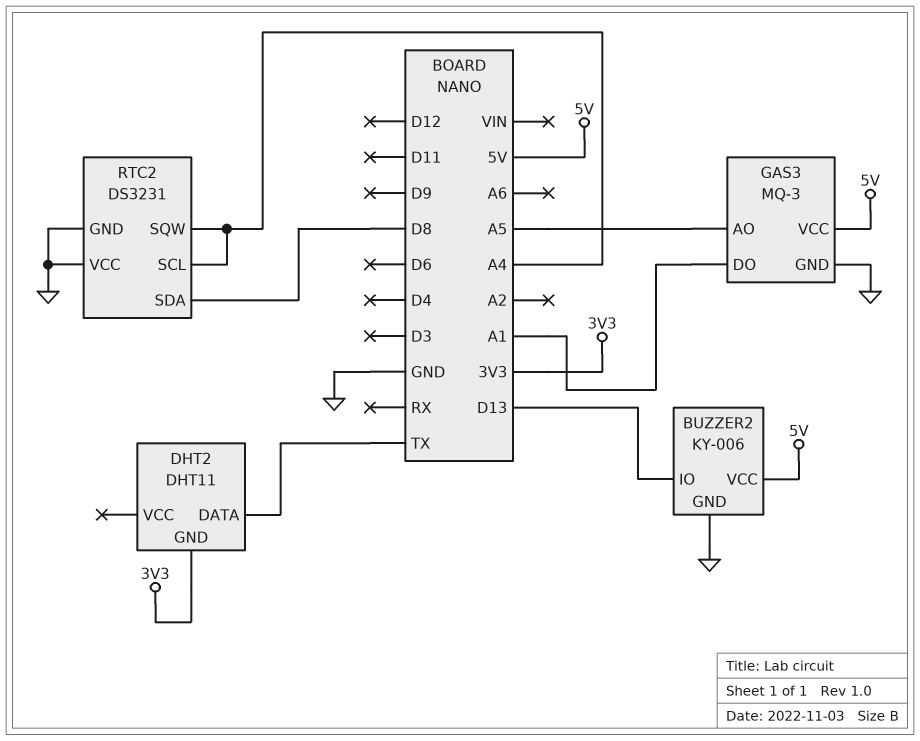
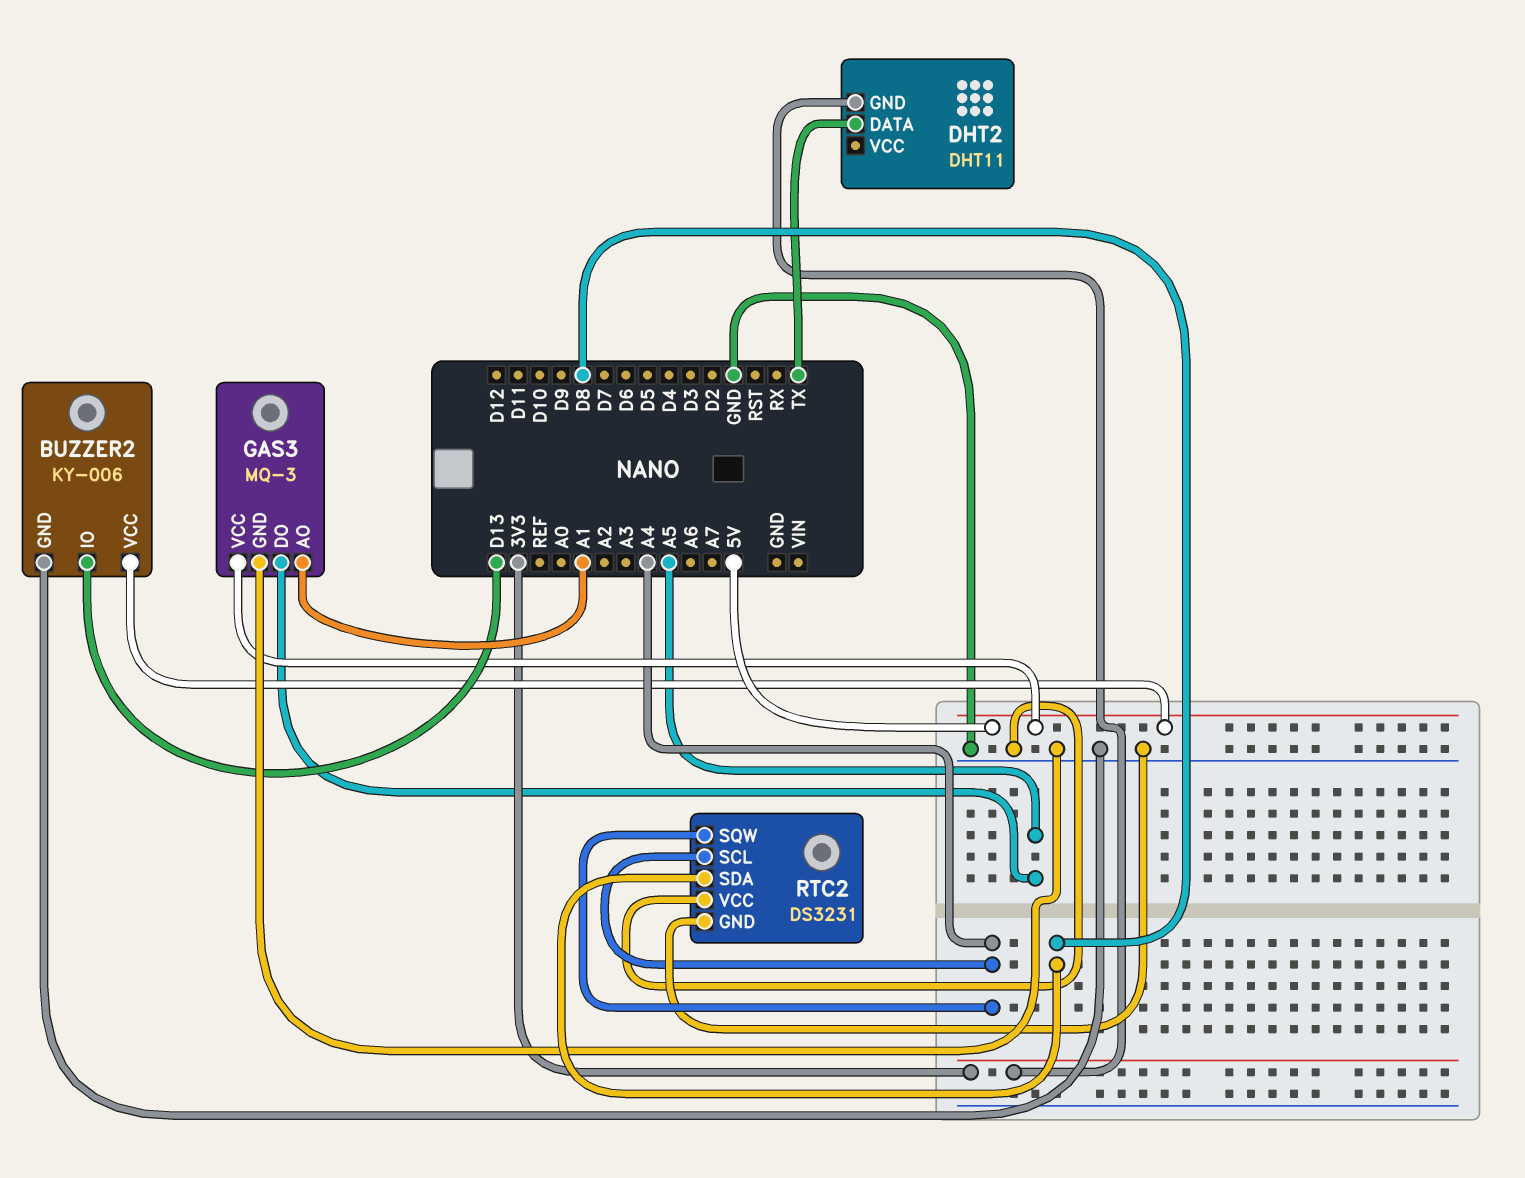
GAS3 pin AO: A5 -> A1
GAS3 pin DO: A1 -> A5

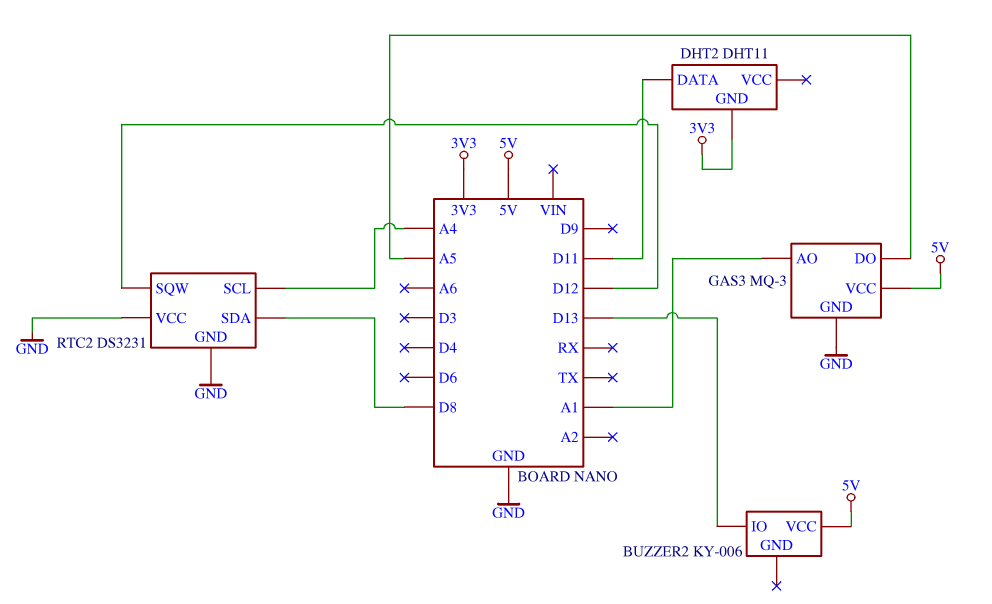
BUZZER2 pin GND: GND -> none
DHT2 pin DATA: TX -> D11
RTC2 pin SQW: A4 -> D12

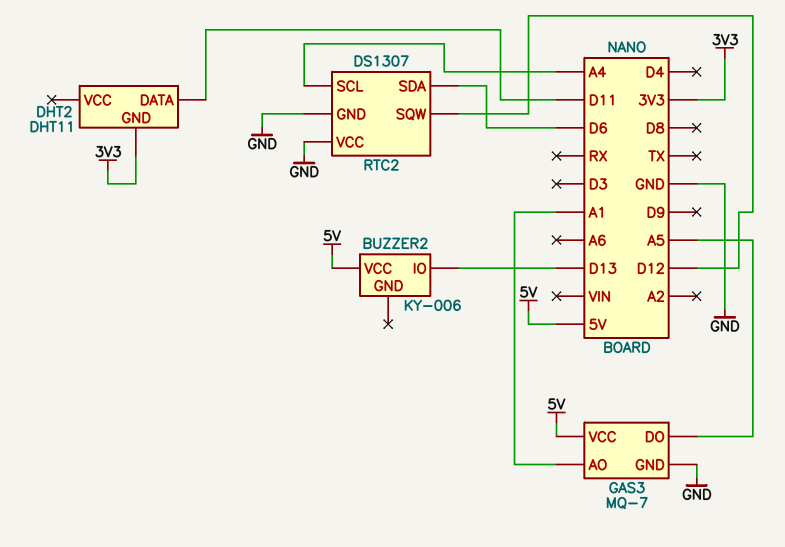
GAS3: MQ-3 -> MQ-7
RTC2: DS3231 -> DS1307
RTC2 pin SDA: D8 -> D6

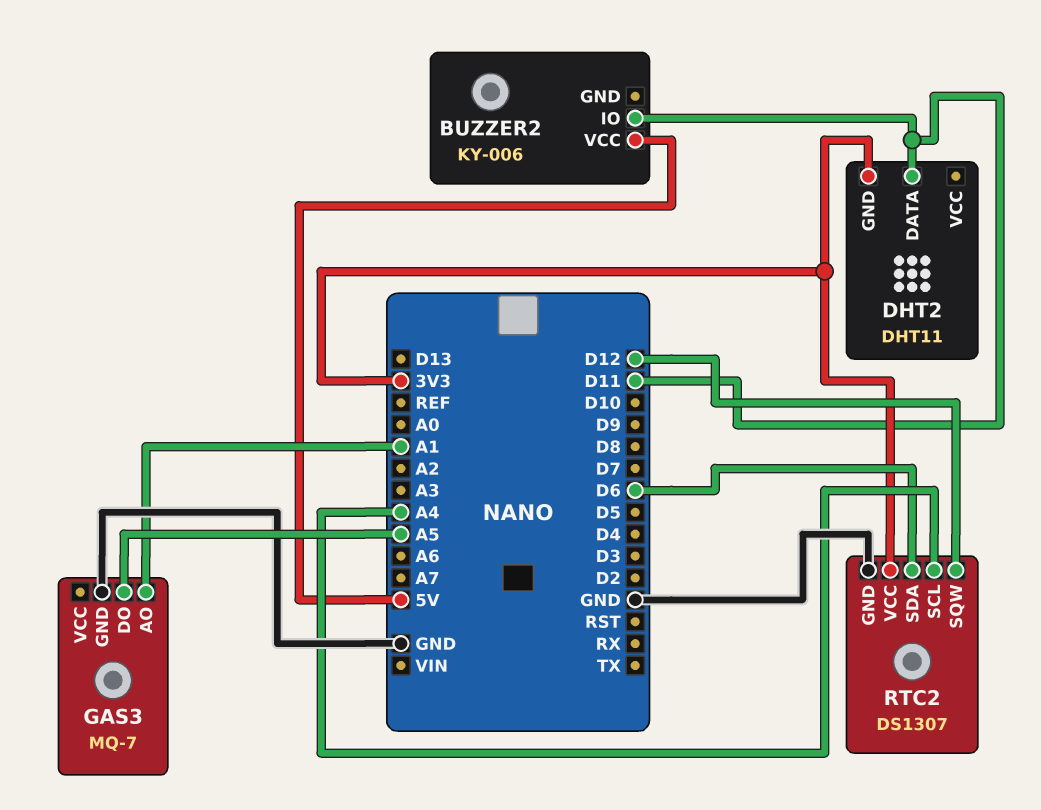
BUZZER2 pin IO: D13 -> D11
GAS3 pin VCC: 5V -> none
RTC2 pin VCC: GND -> 3V3

